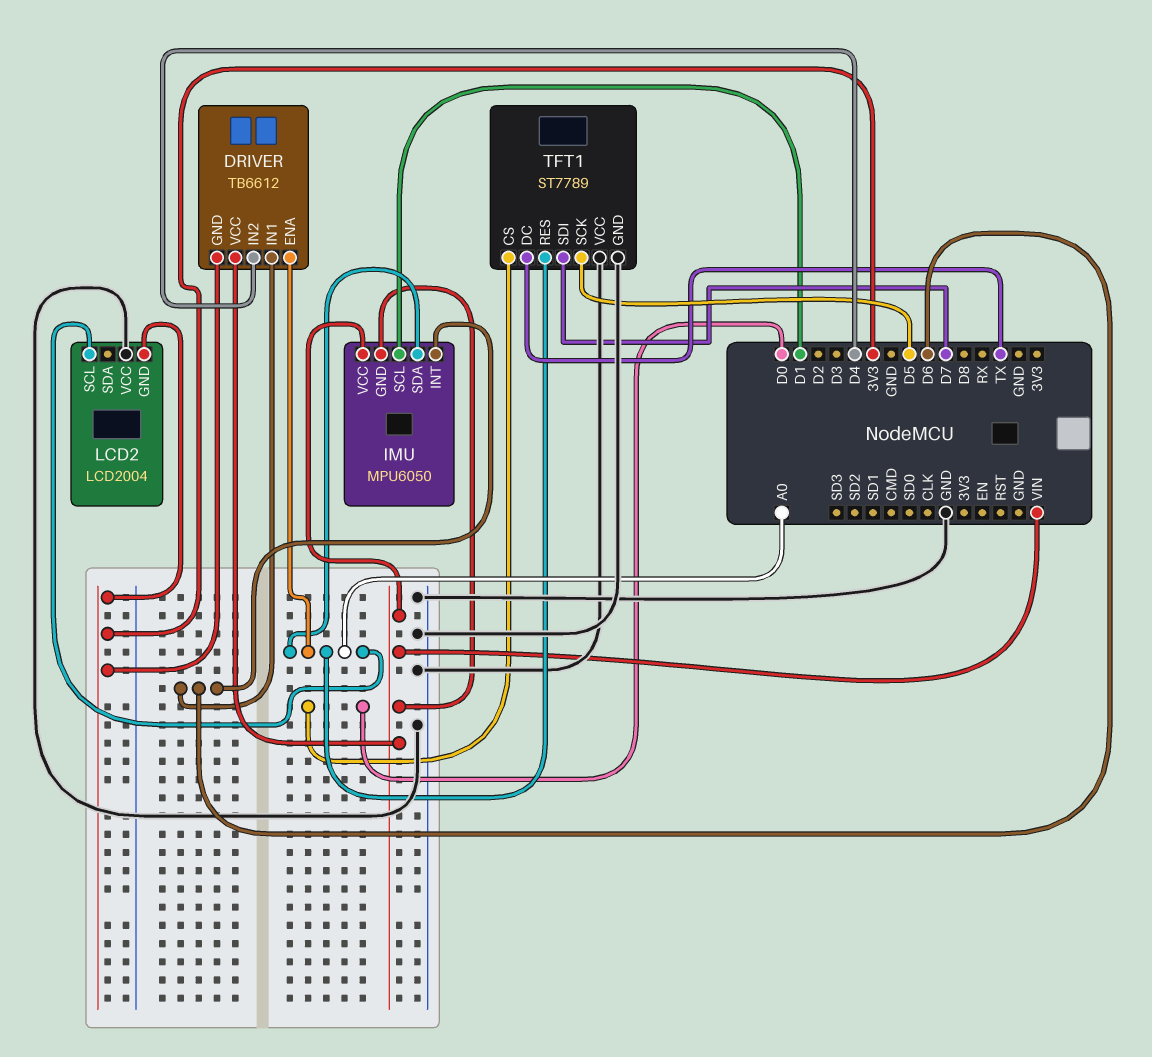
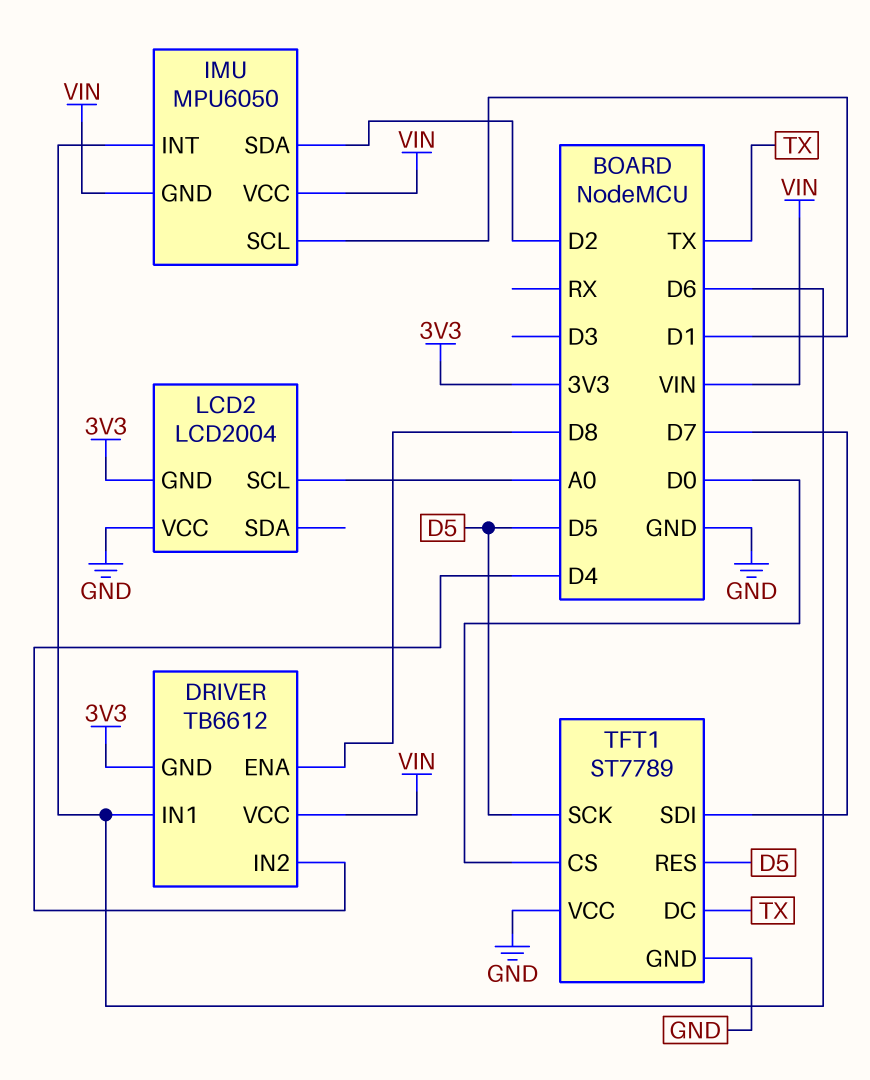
DRIVER pin ENA: A0 -> D8
IMU pin SDA: A0 -> D2
TFT1 pin RES: A0 -> D5

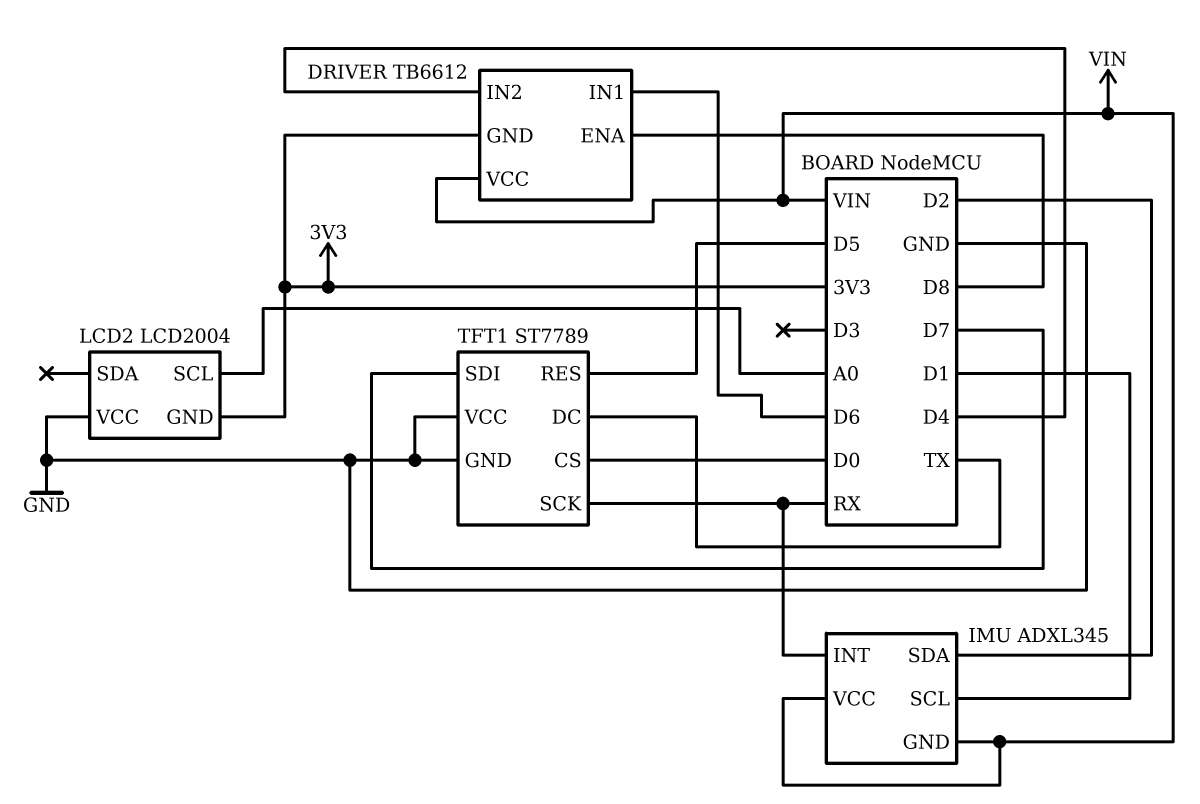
IMU: MPU6050 -> ADXL345
IMU pin INT: D6 -> RX
TFT1 pin SCK: D5 -> RX

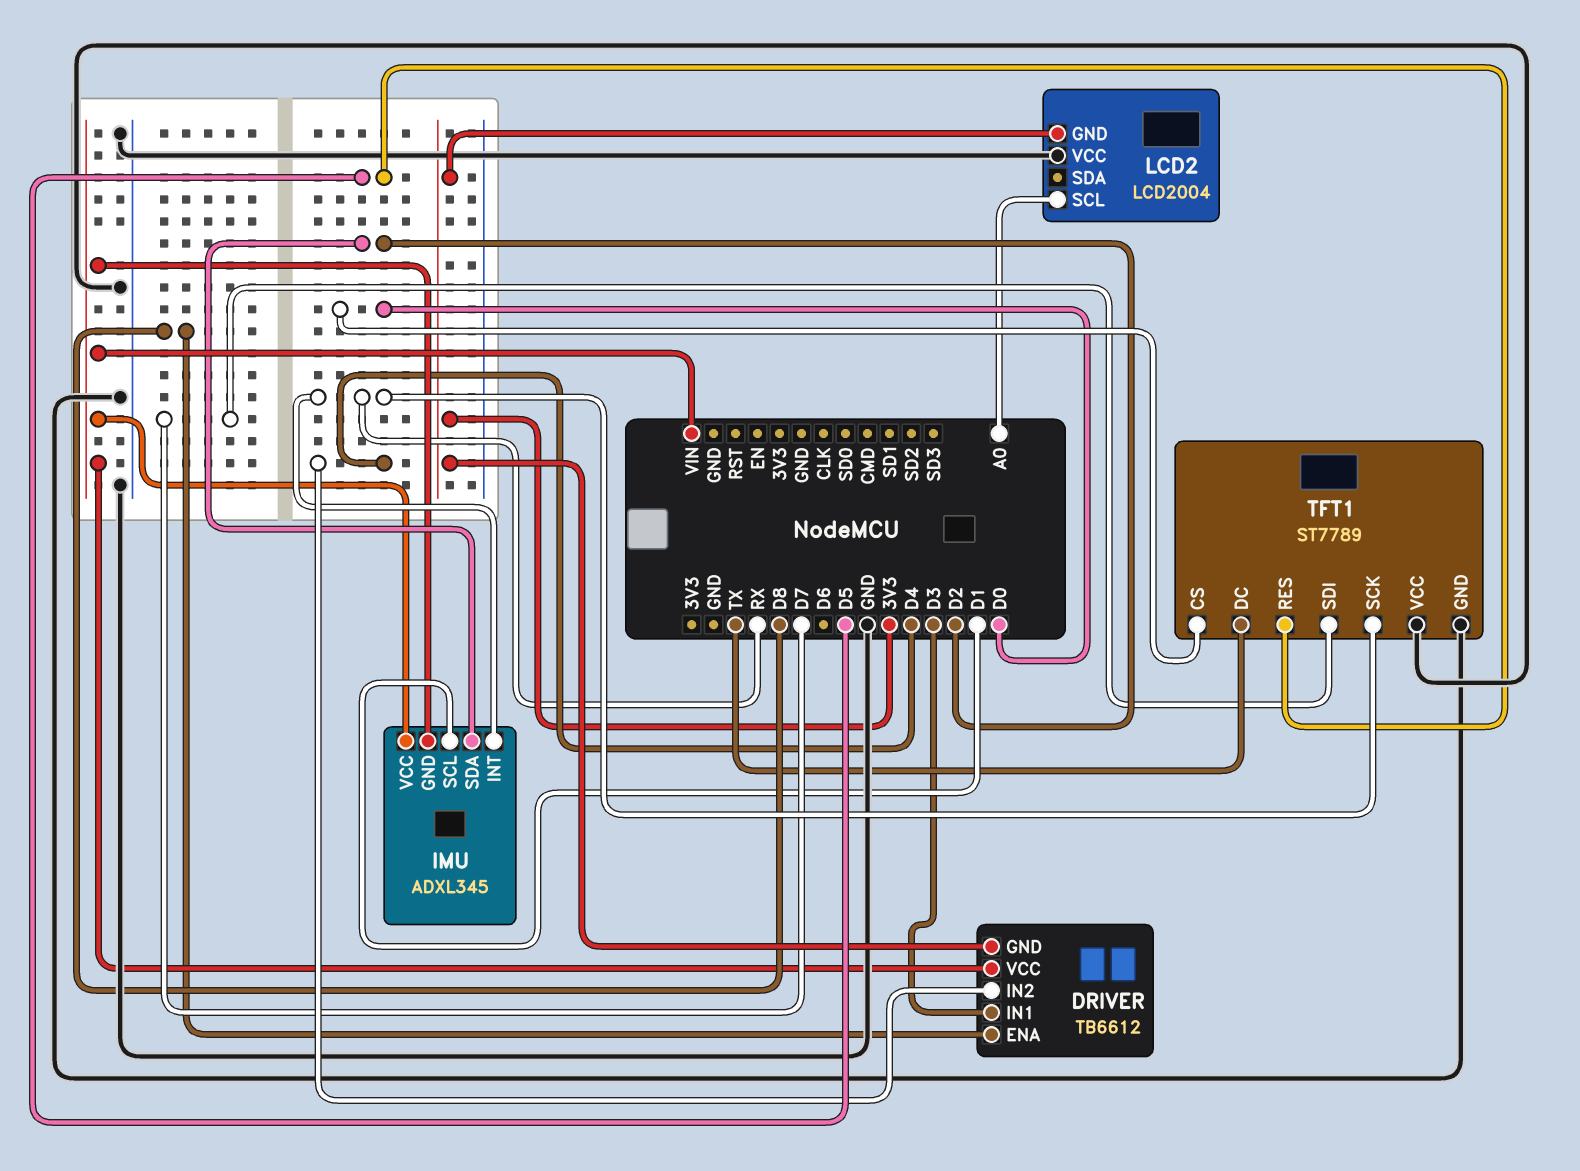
DRIVER pin IN1: D6 -> D3

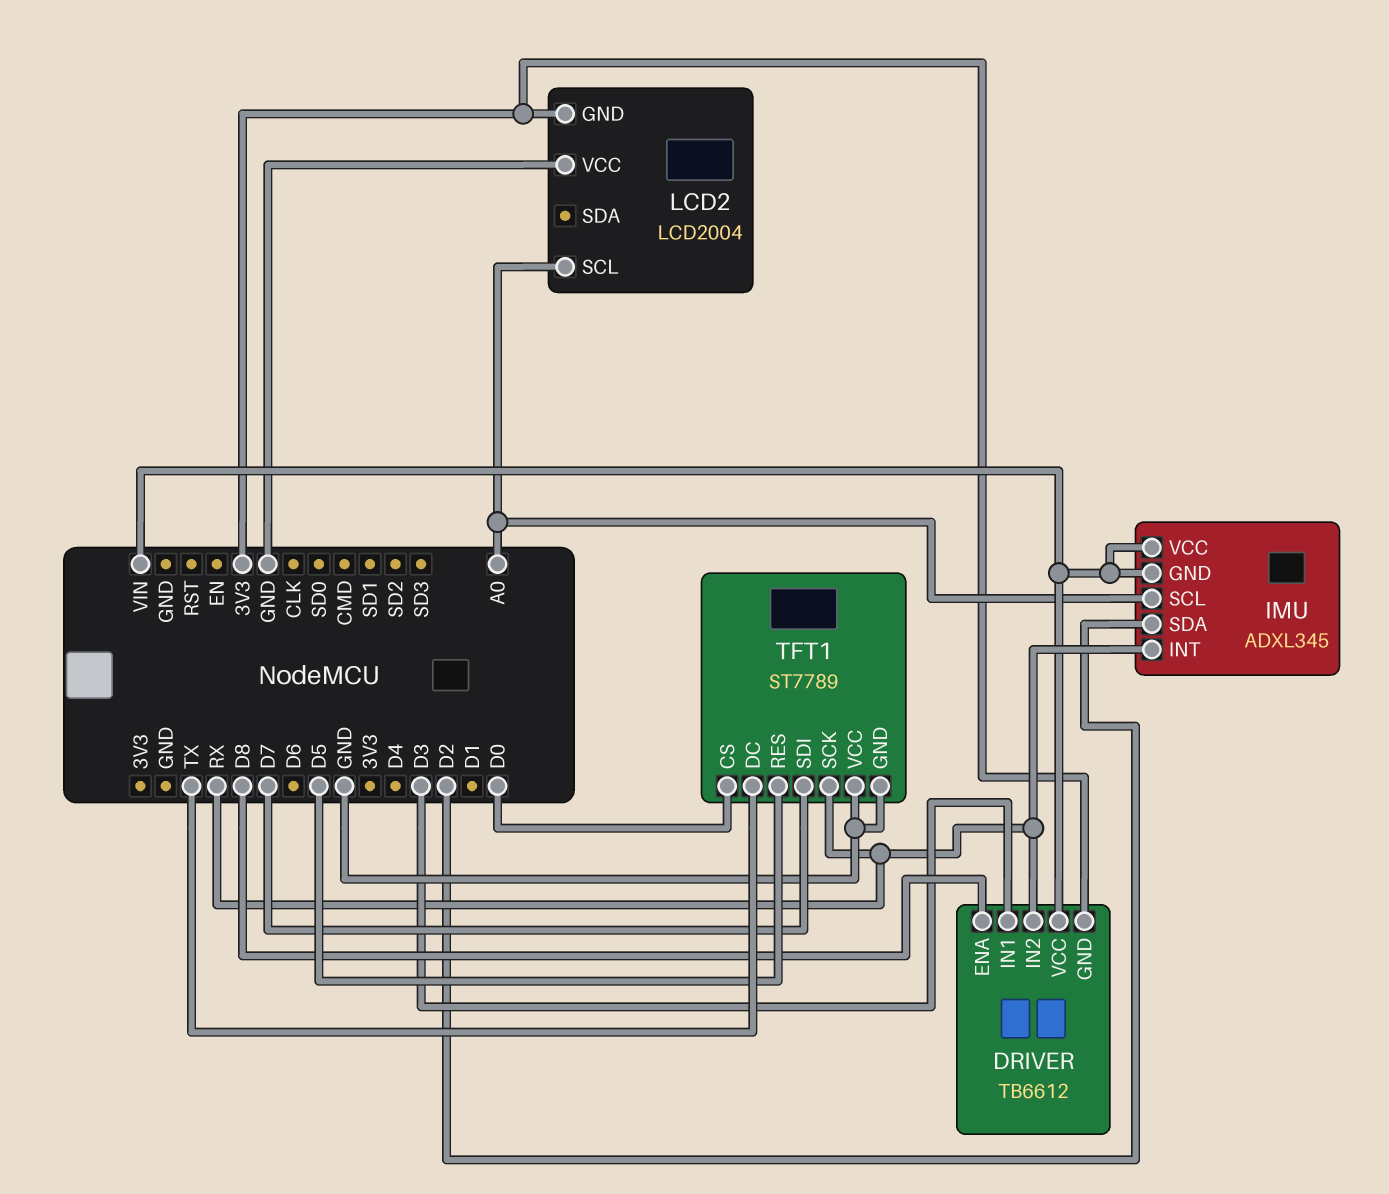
DRIVER pin IN2: D4 -> RX
IMU pin SCL: D1 -> A0

